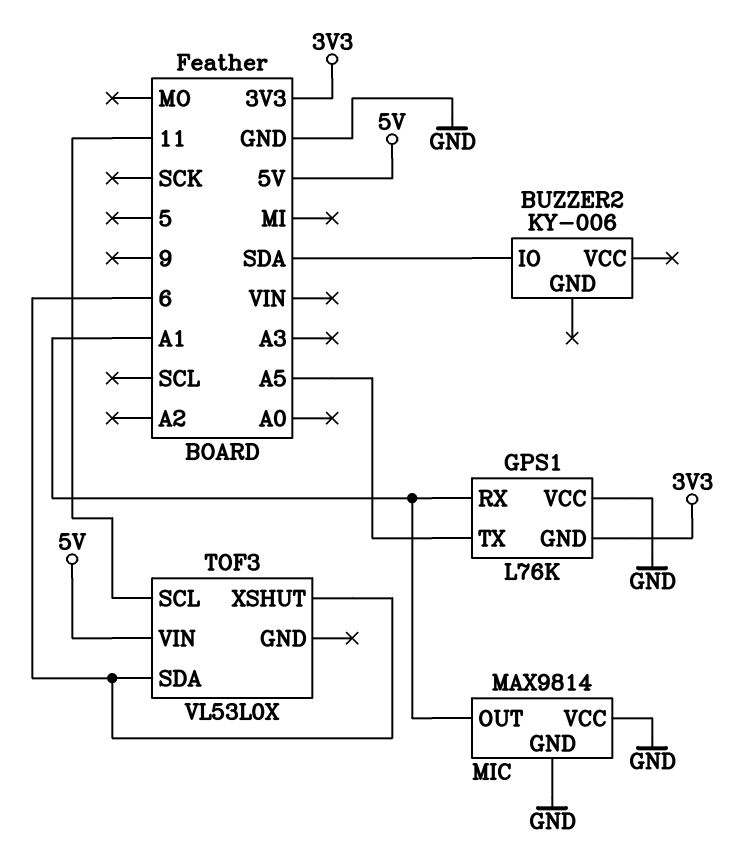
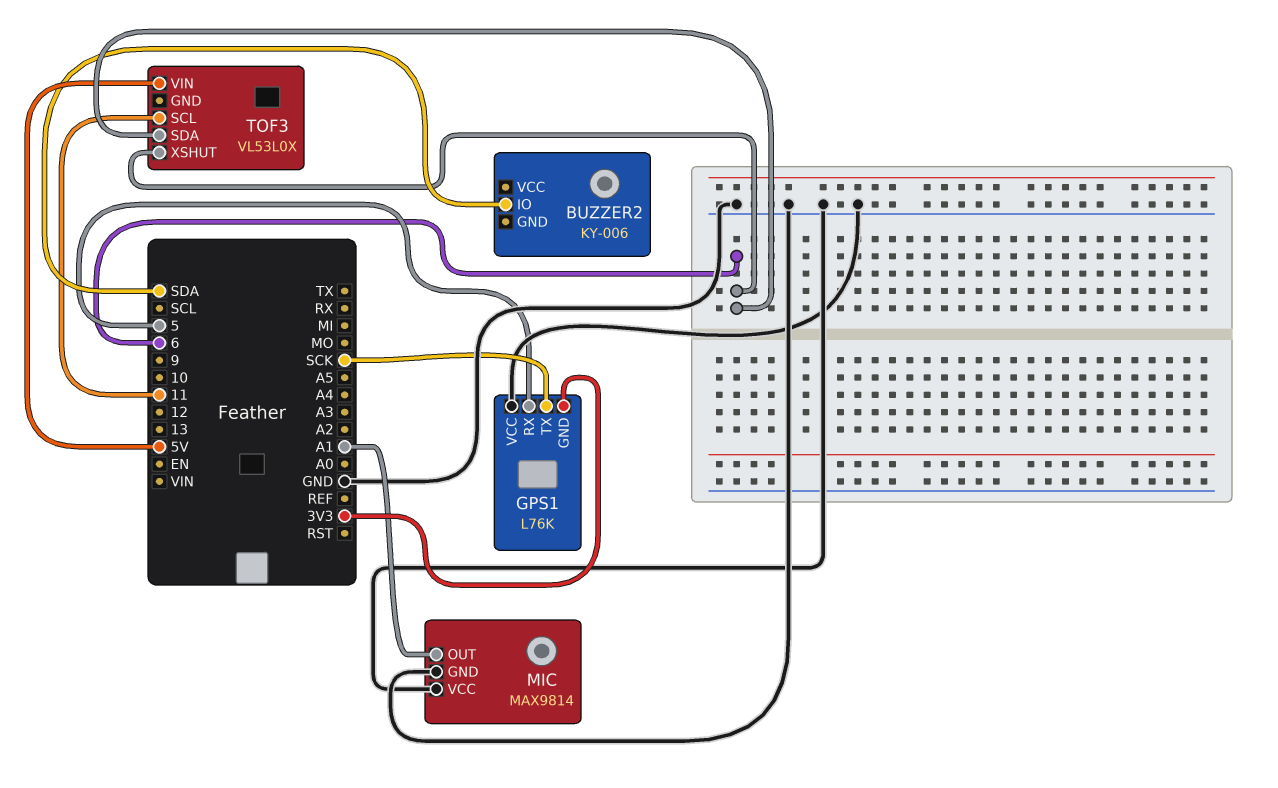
GPS1 pin RX: A1 -> 5
GPS1 pin TX: A5 -> SCK

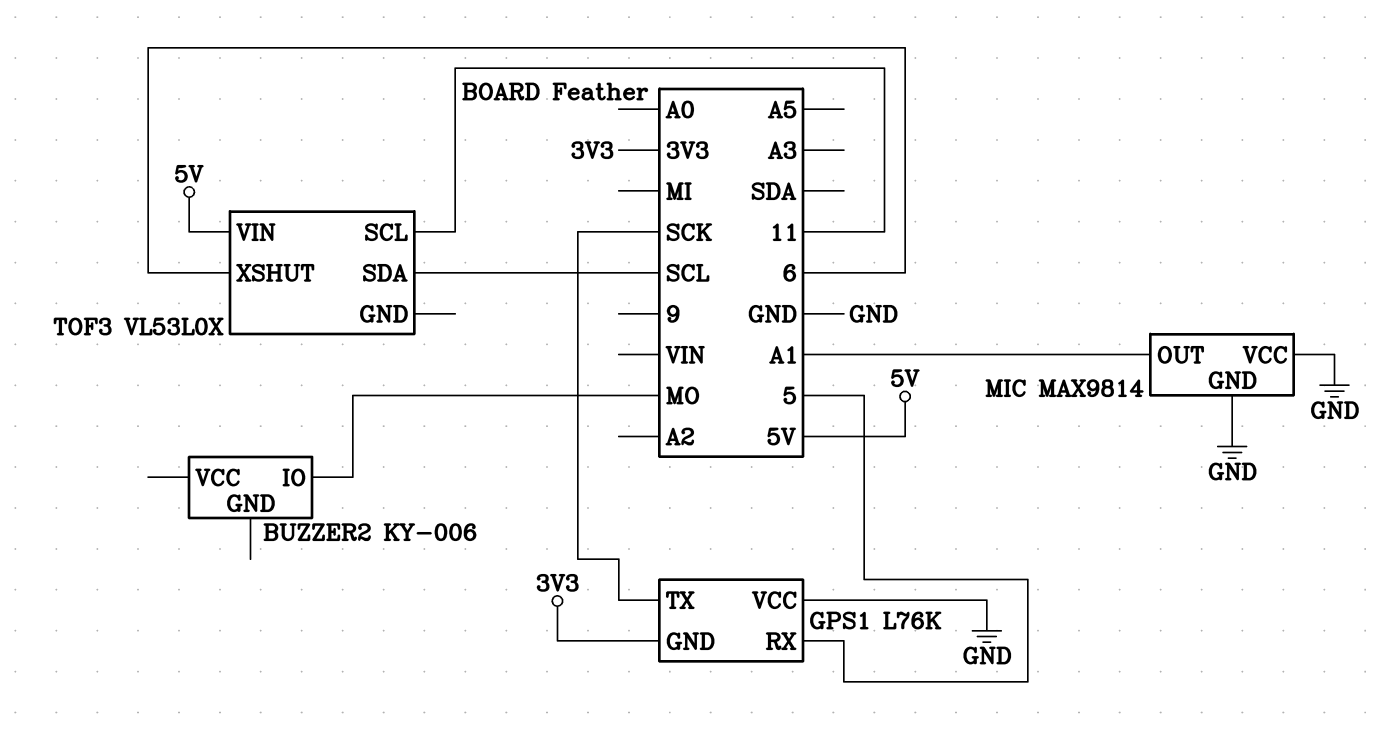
BUZZER2 pin IO: SDA -> MO
TOF3 pin SDA: 6 -> SCL

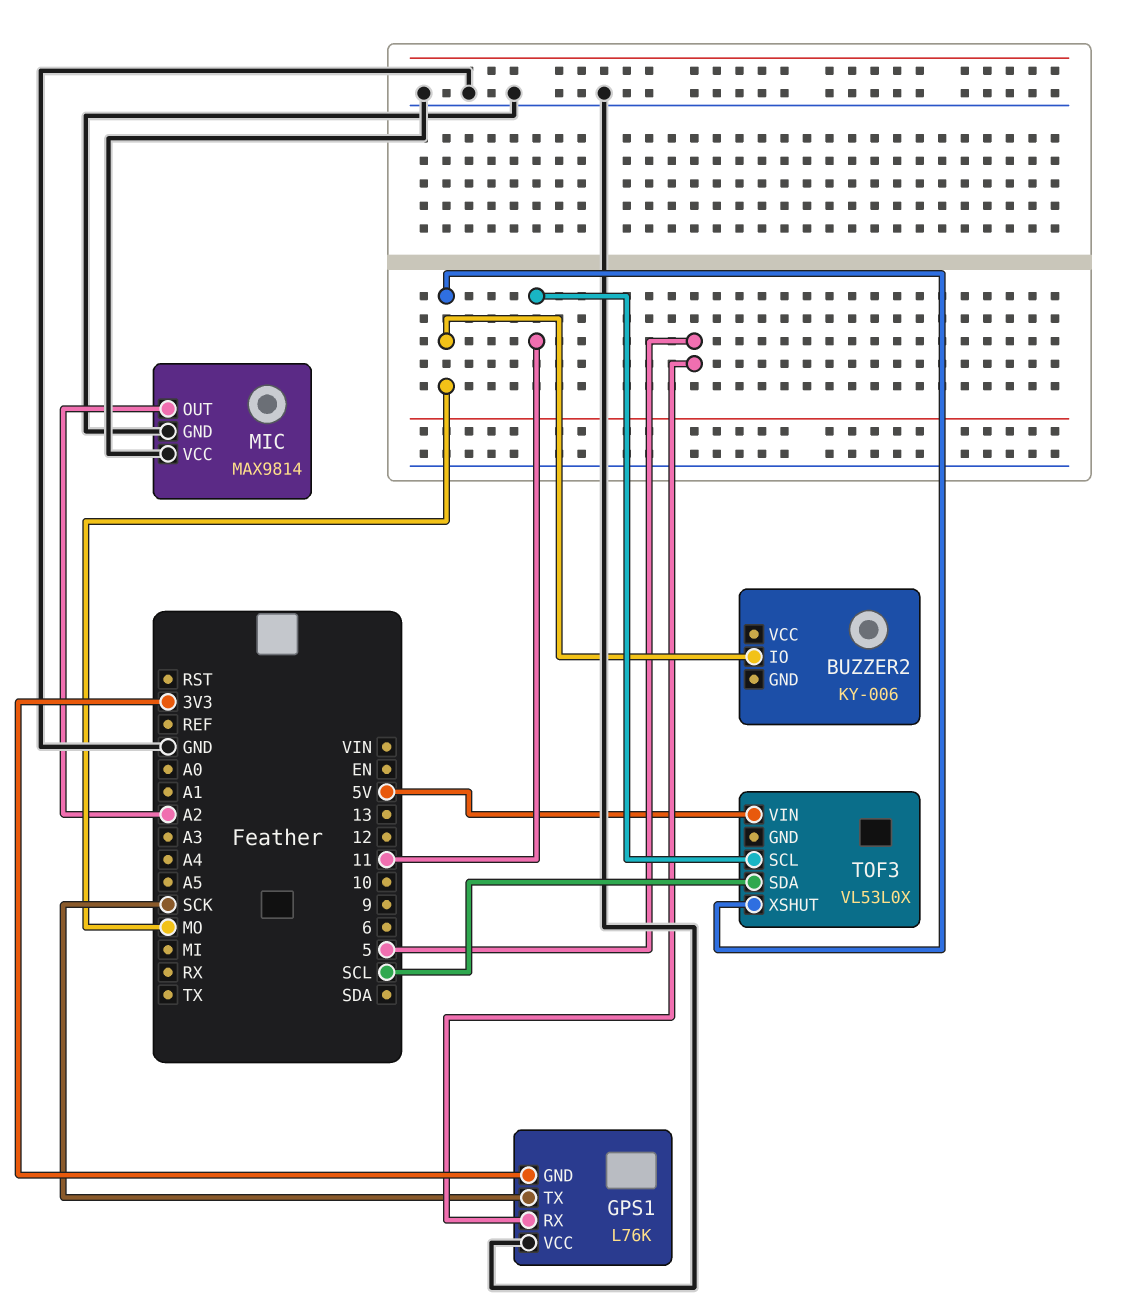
MIC pin OUT: A1 -> A2
TOF3 pin XSHUT: 6 -> MO

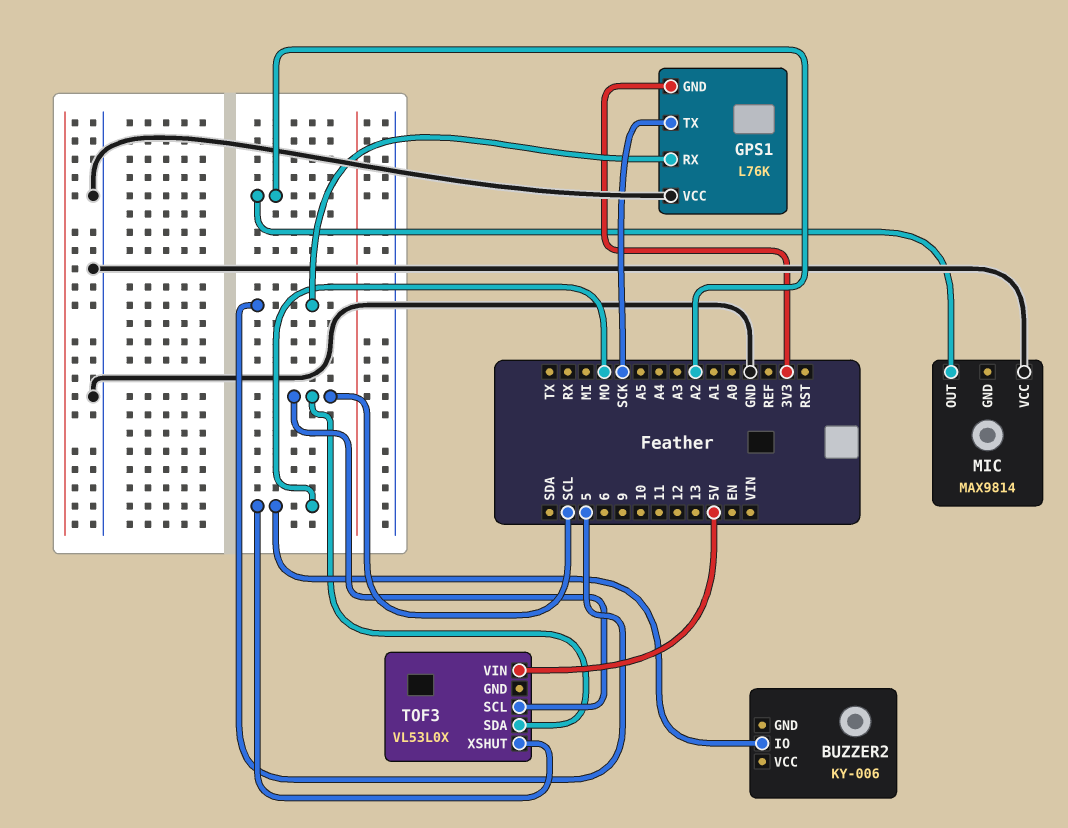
MIC pin GND: GND -> none
TOF3 pin SCL: 11 -> SCL

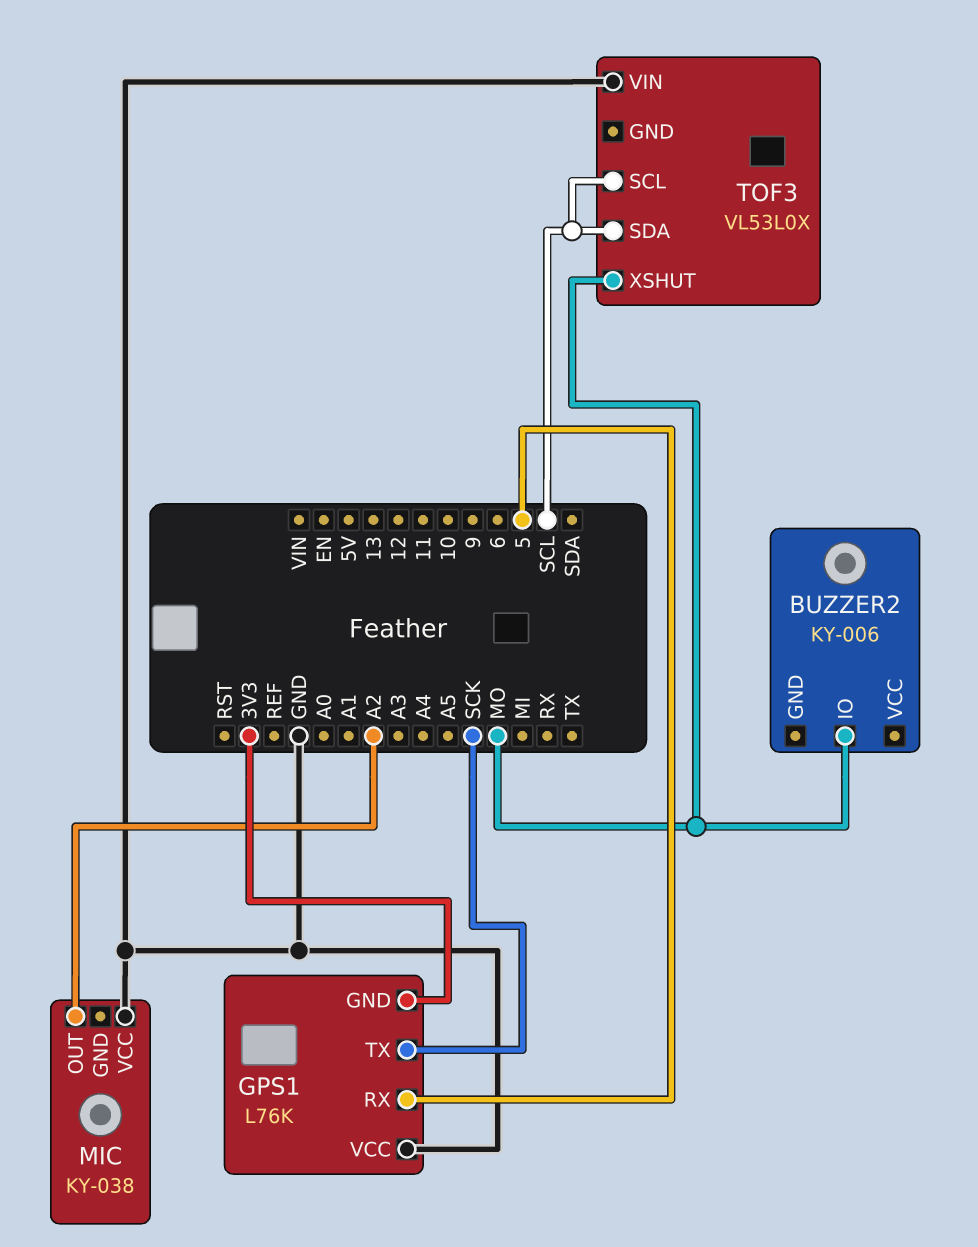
MIC: MAX9814 -> KY-038
TOF3 pin VIN: 5V -> GND

